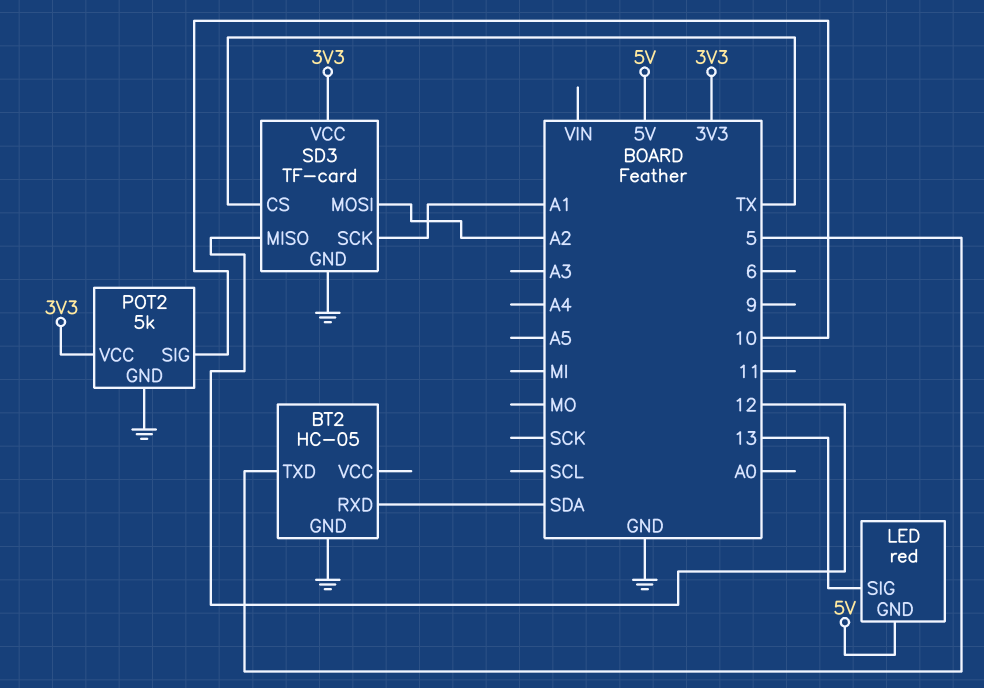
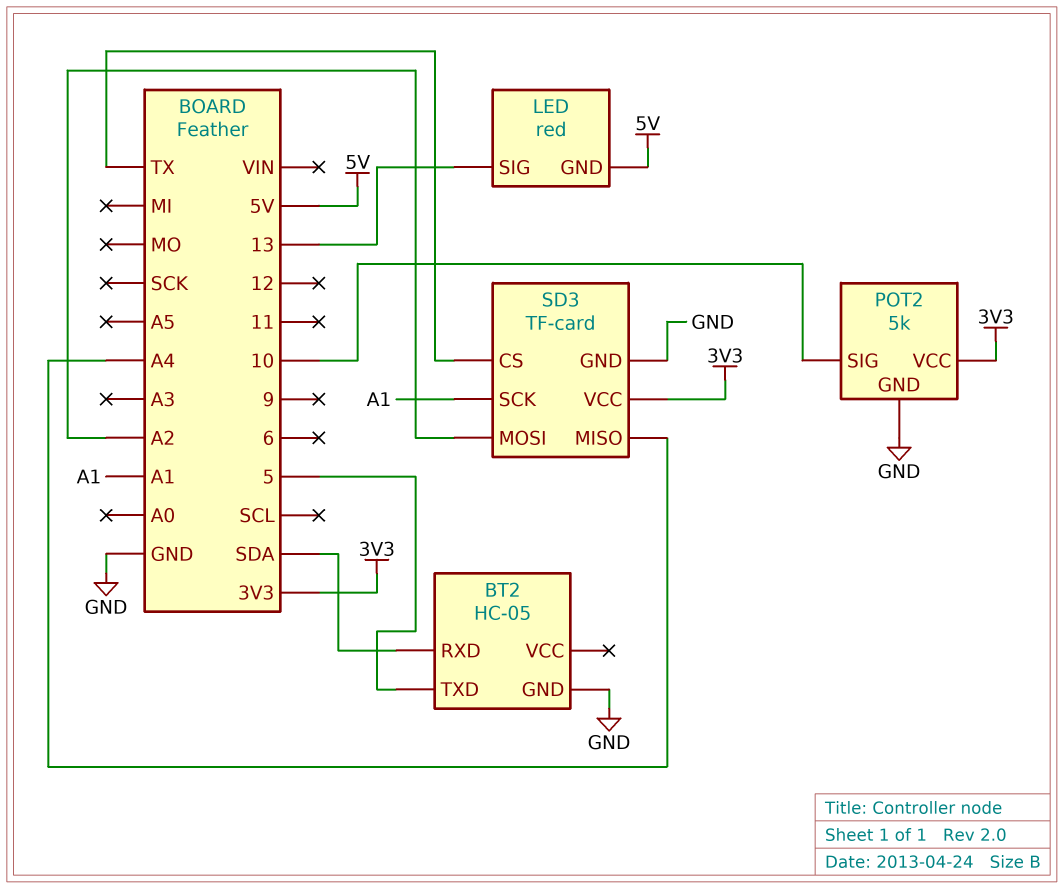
SD3 pin MISO: 12 -> A4

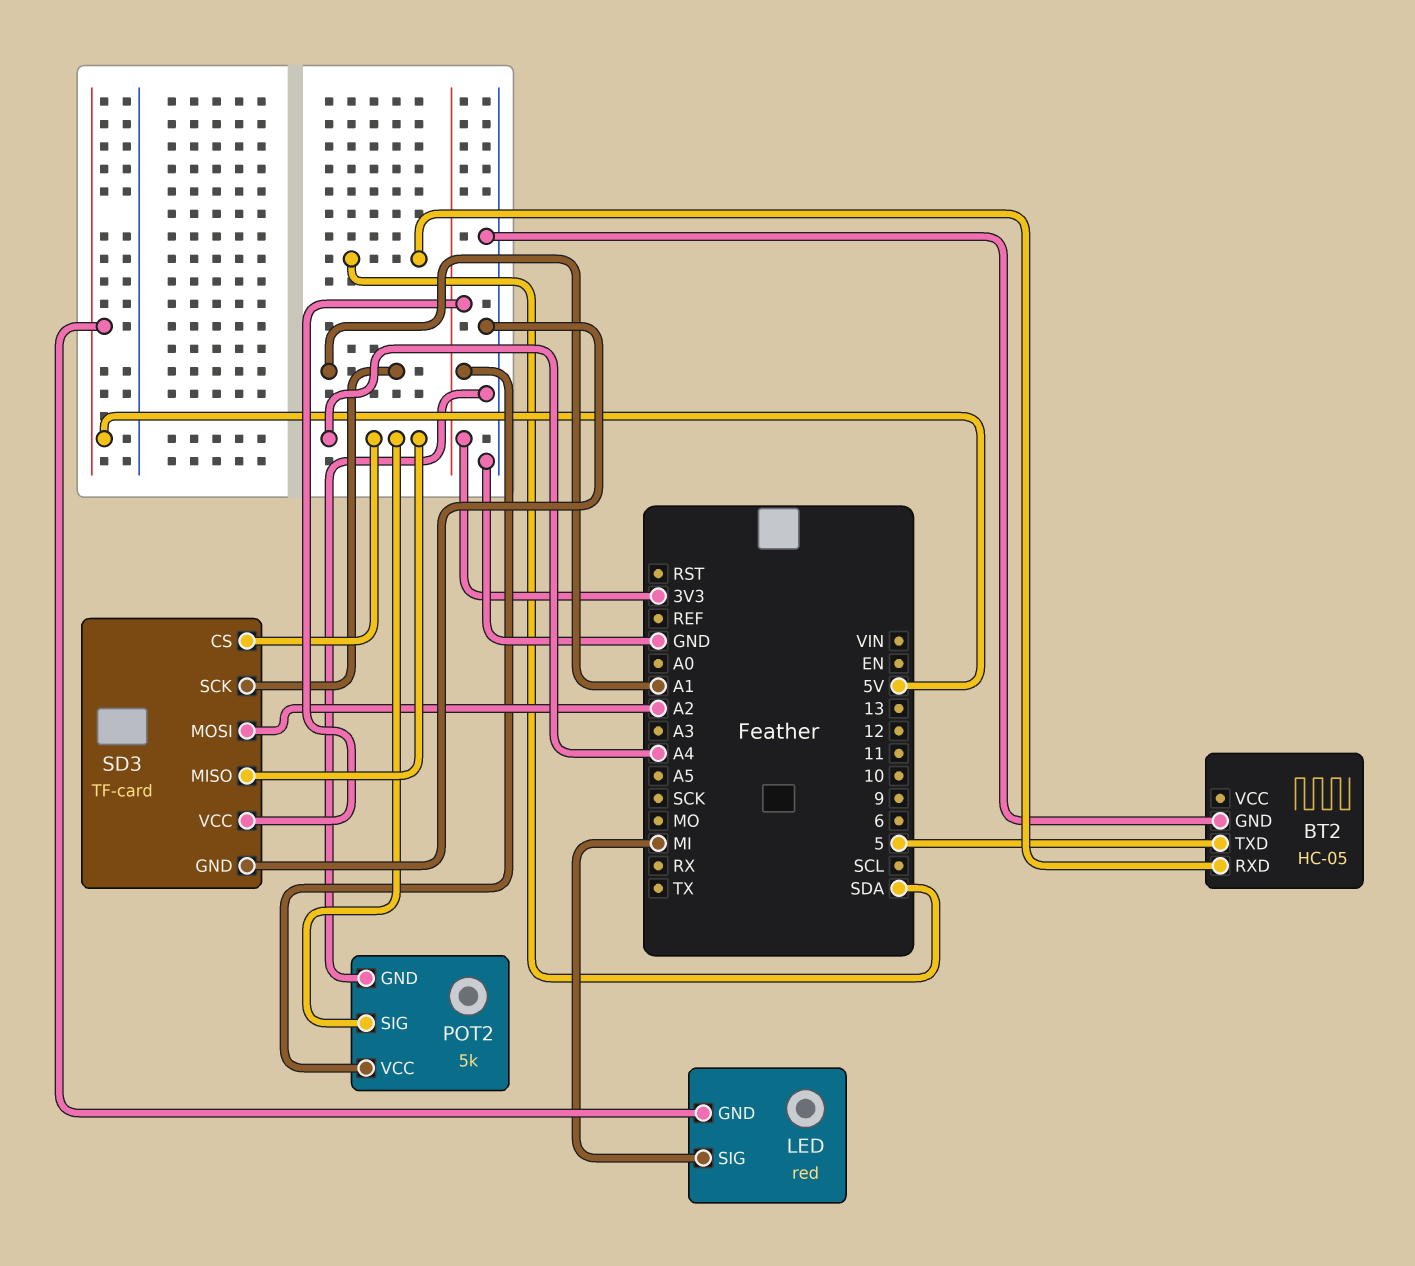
LED pin SIG: 13 -> MI
POT2 pin SIG: 10 -> A4
SD3 pin CS: TX -> A4

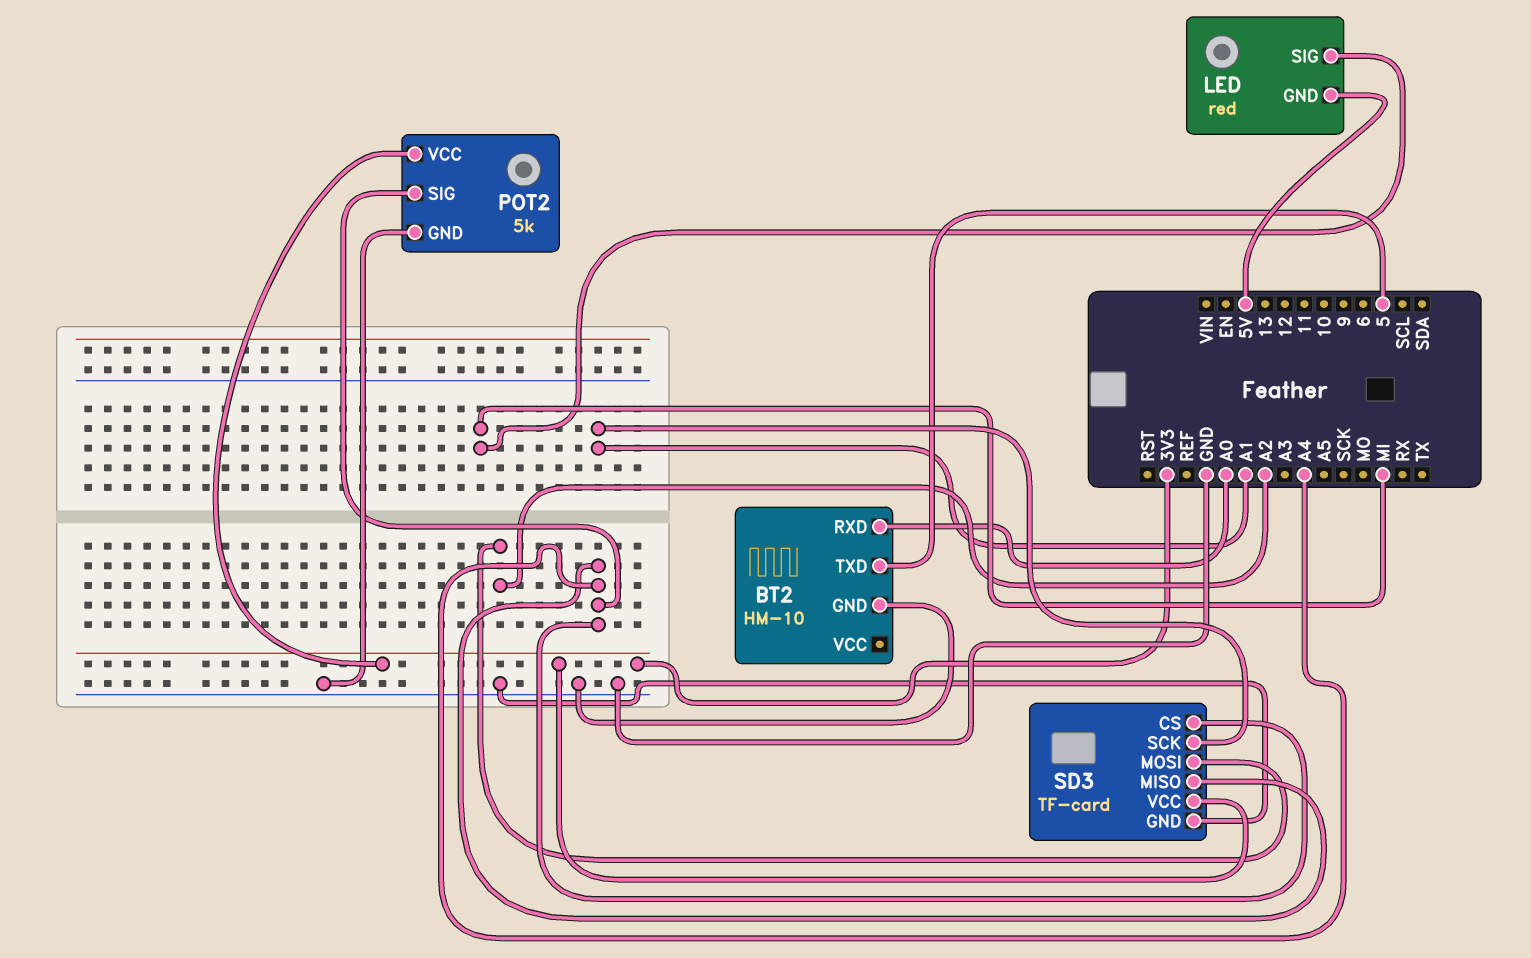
BT2: HC-05 -> HM-10
BT2 pin RXD: SDA -> A0

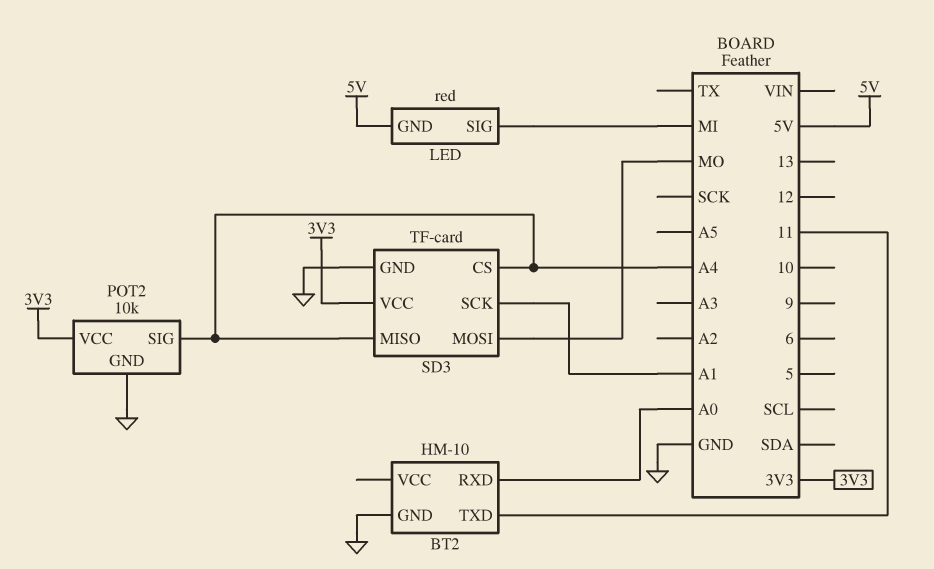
BT2 pin TXD: 5 -> 11
POT2: 5k -> 10k
SD3 pin MOSI: A2 -> MO

